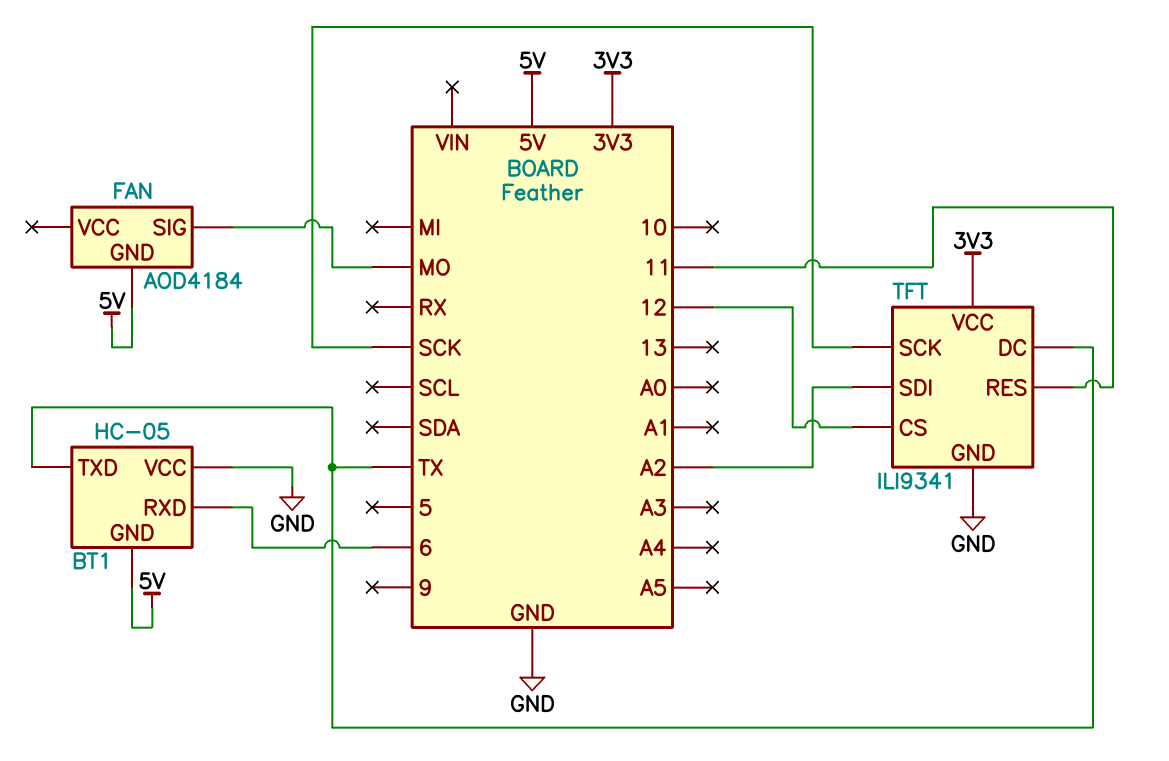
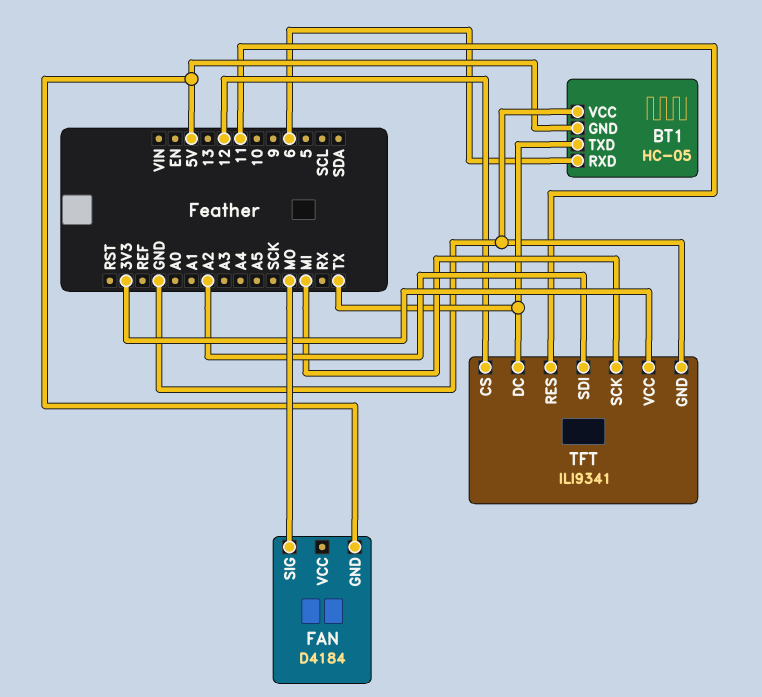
FAN: AOD4184 -> D4184
TFT pin SCK: SCK -> MI

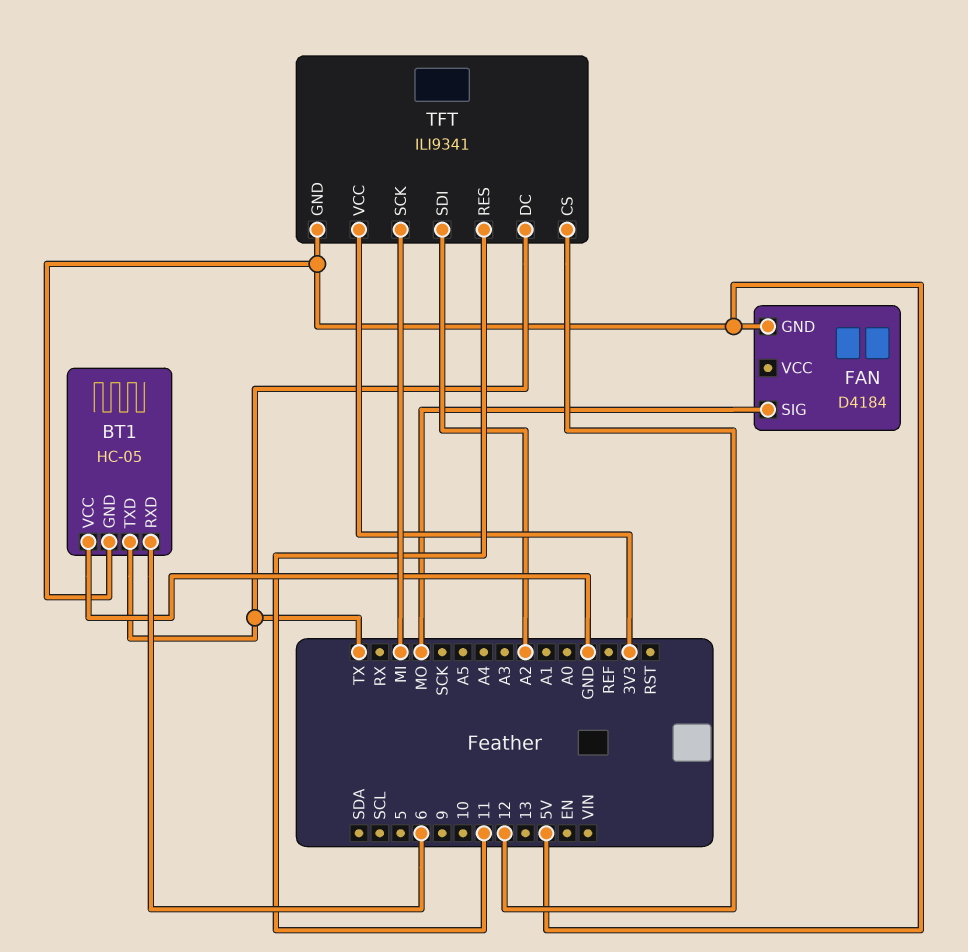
TFT pin GND: GND -> 5V

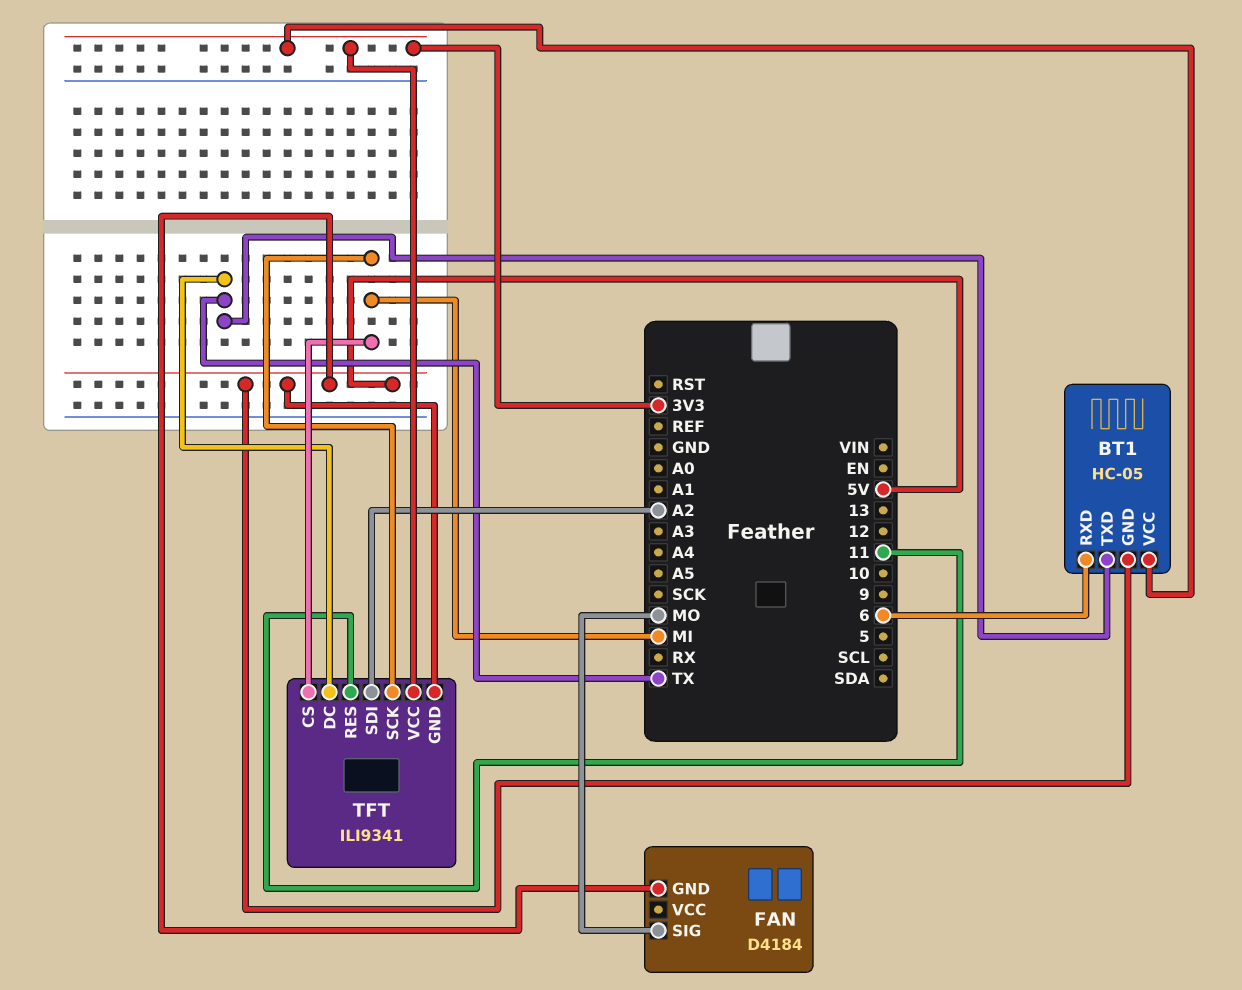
BT1 pin VCC: GND -> 3V3
TFT pin CS: 12 -> MI

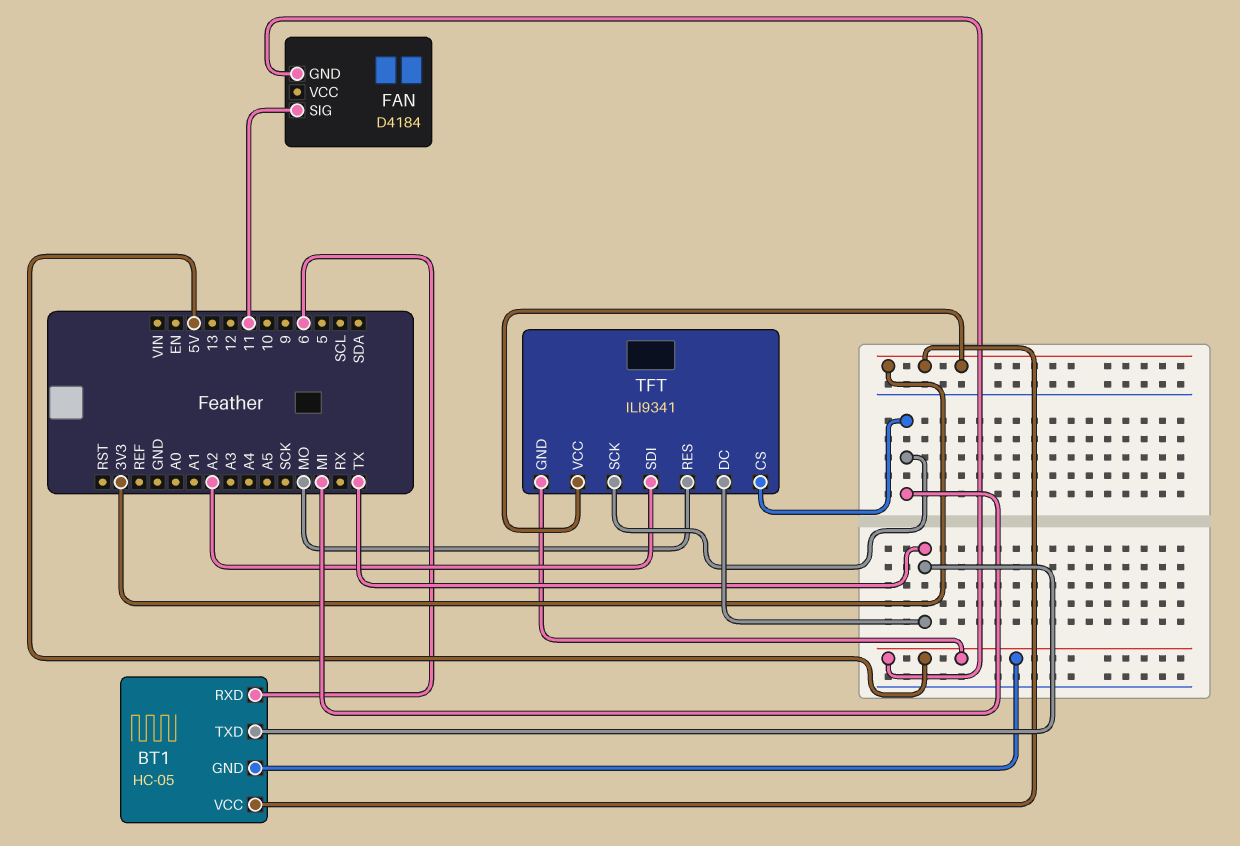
FAN pin SIG: MO -> 11
TFT pin RES: 11 -> MO

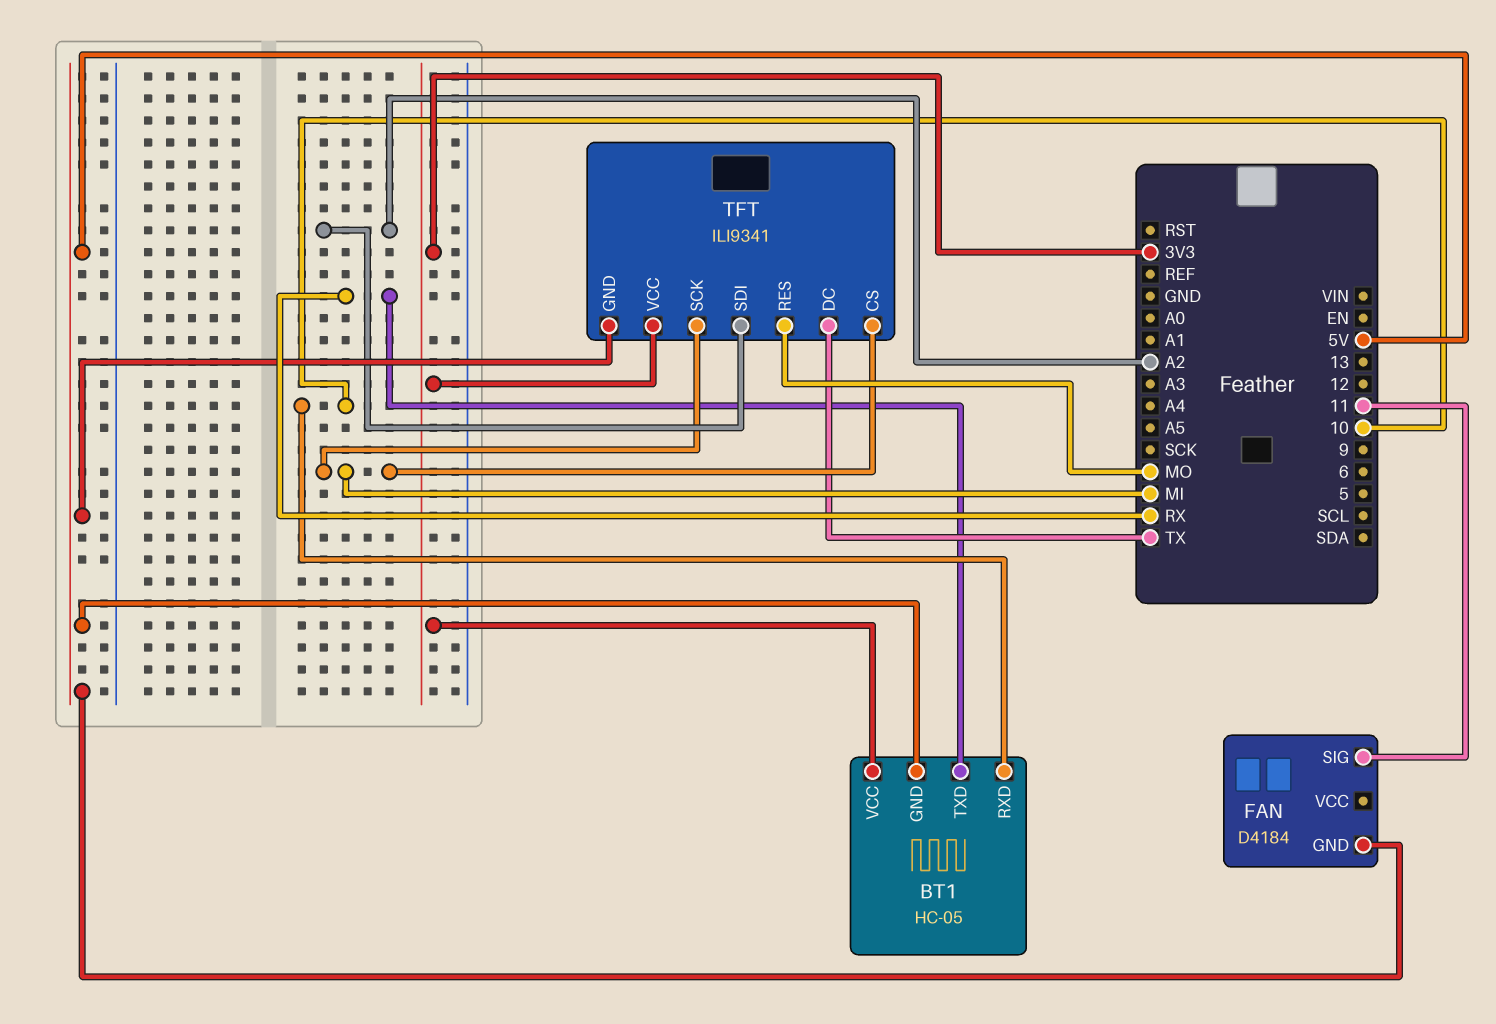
BT1 pin RXD: 6 -> 10
BT1 pin TXD: TX -> RX

